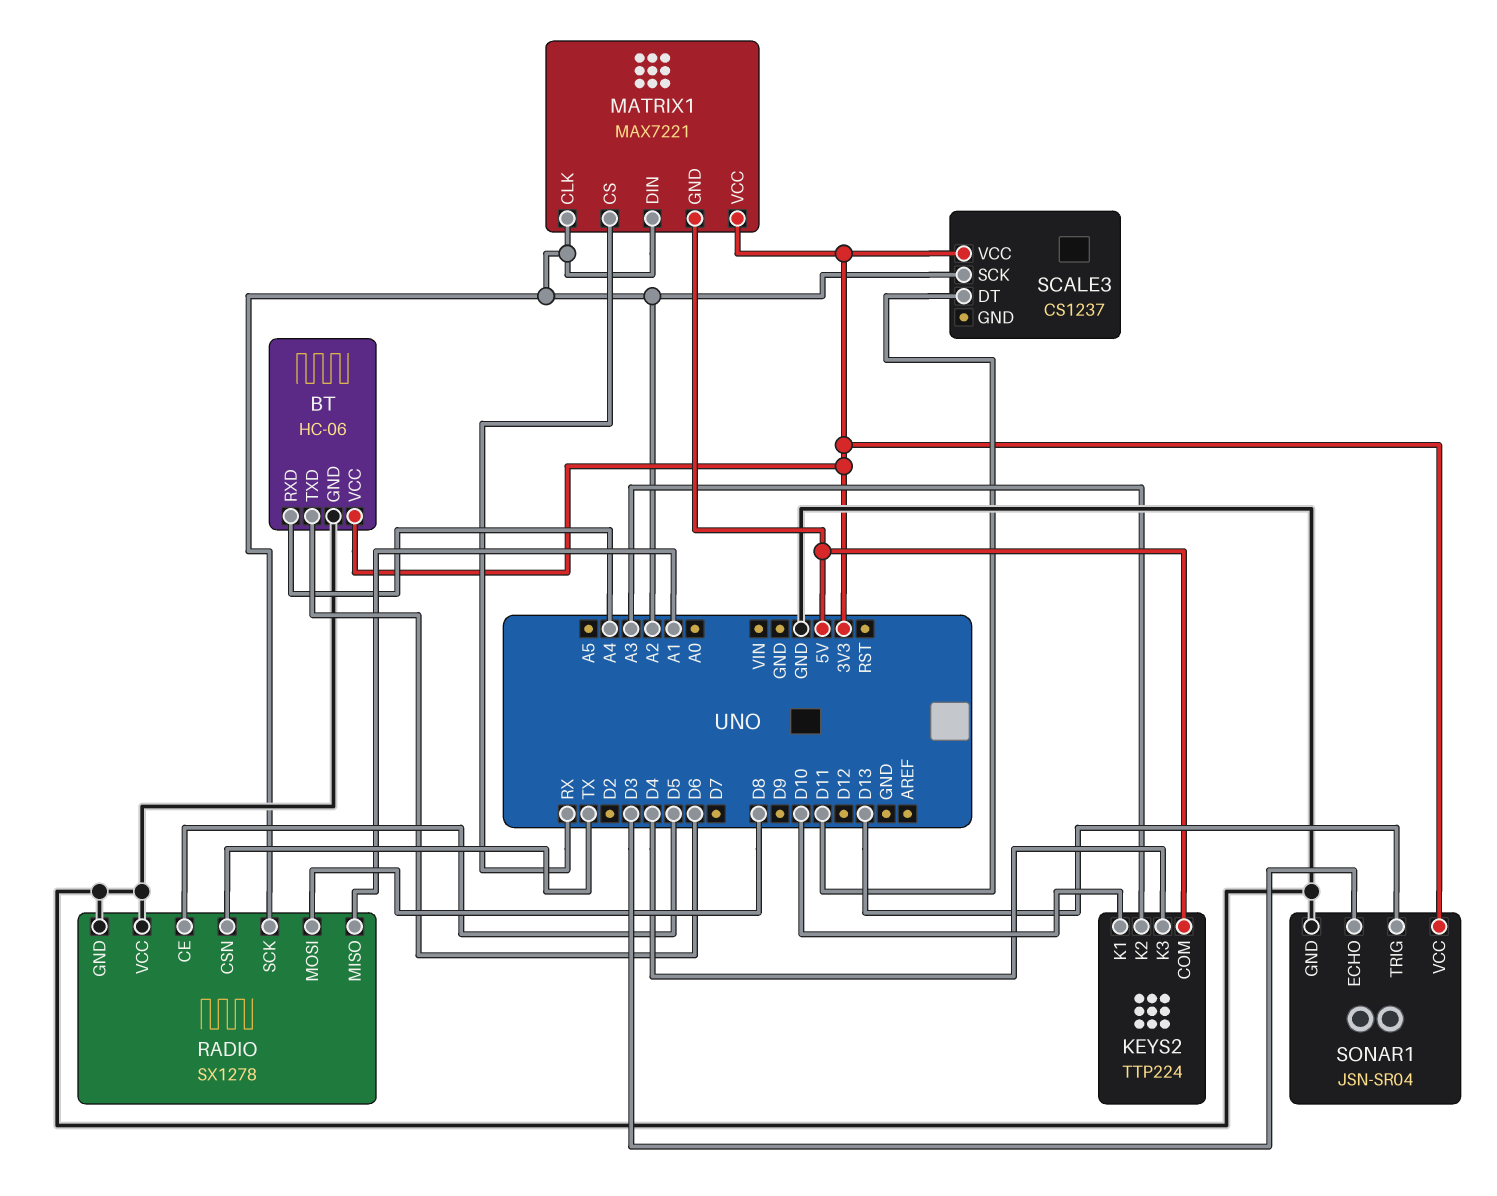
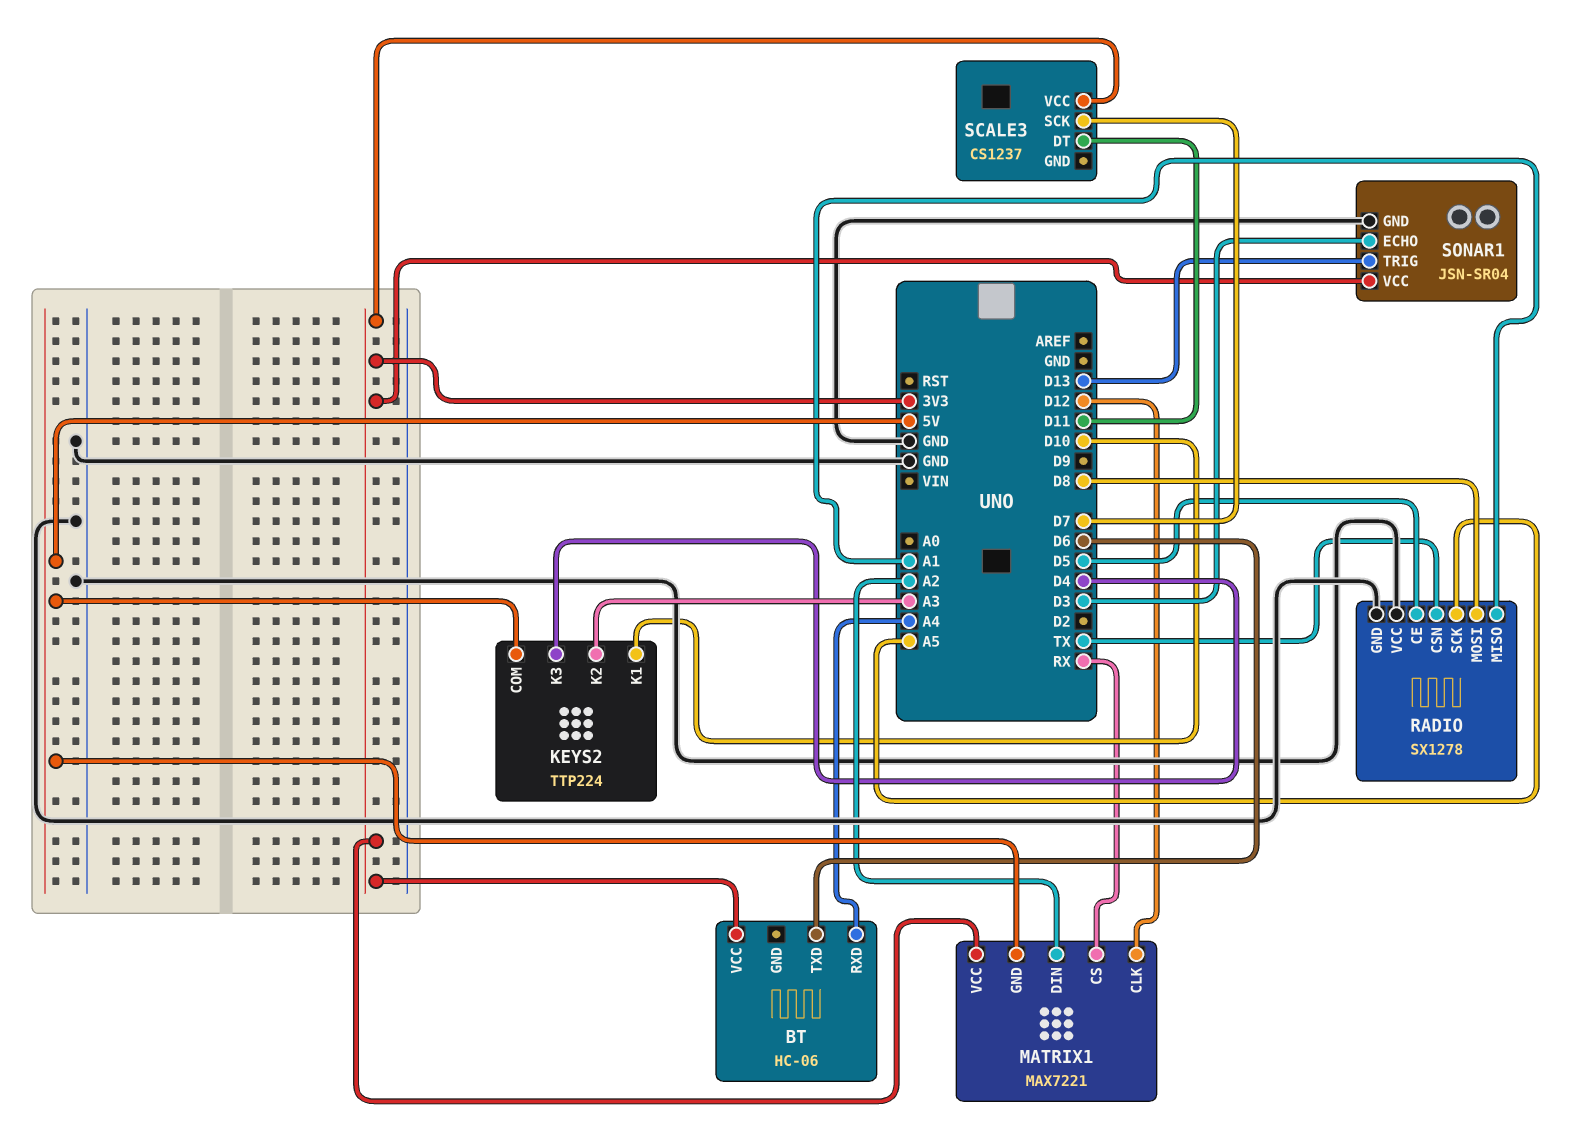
BT pin GND: GND -> none
MATRIX1 pin CLK: A2 -> D12
RADIO pin SCK: A2 -> A5
SCALE3 pin SCK: A2 -> D7

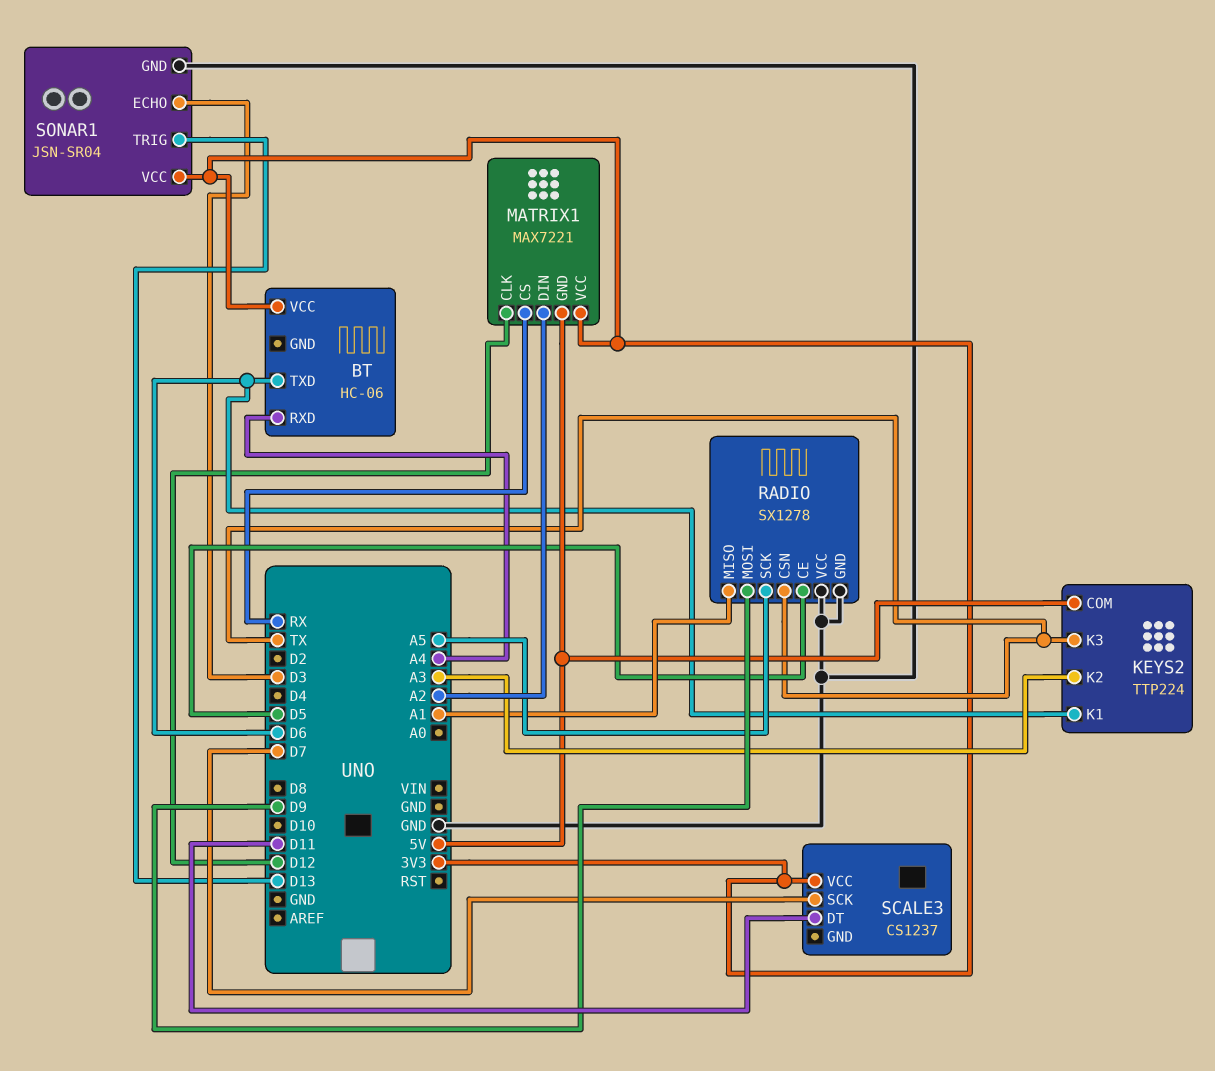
KEYS2 pin K1: D10 -> D6
KEYS2 pin K3: D4 -> TX
RADIO pin MOSI: D8 -> D9

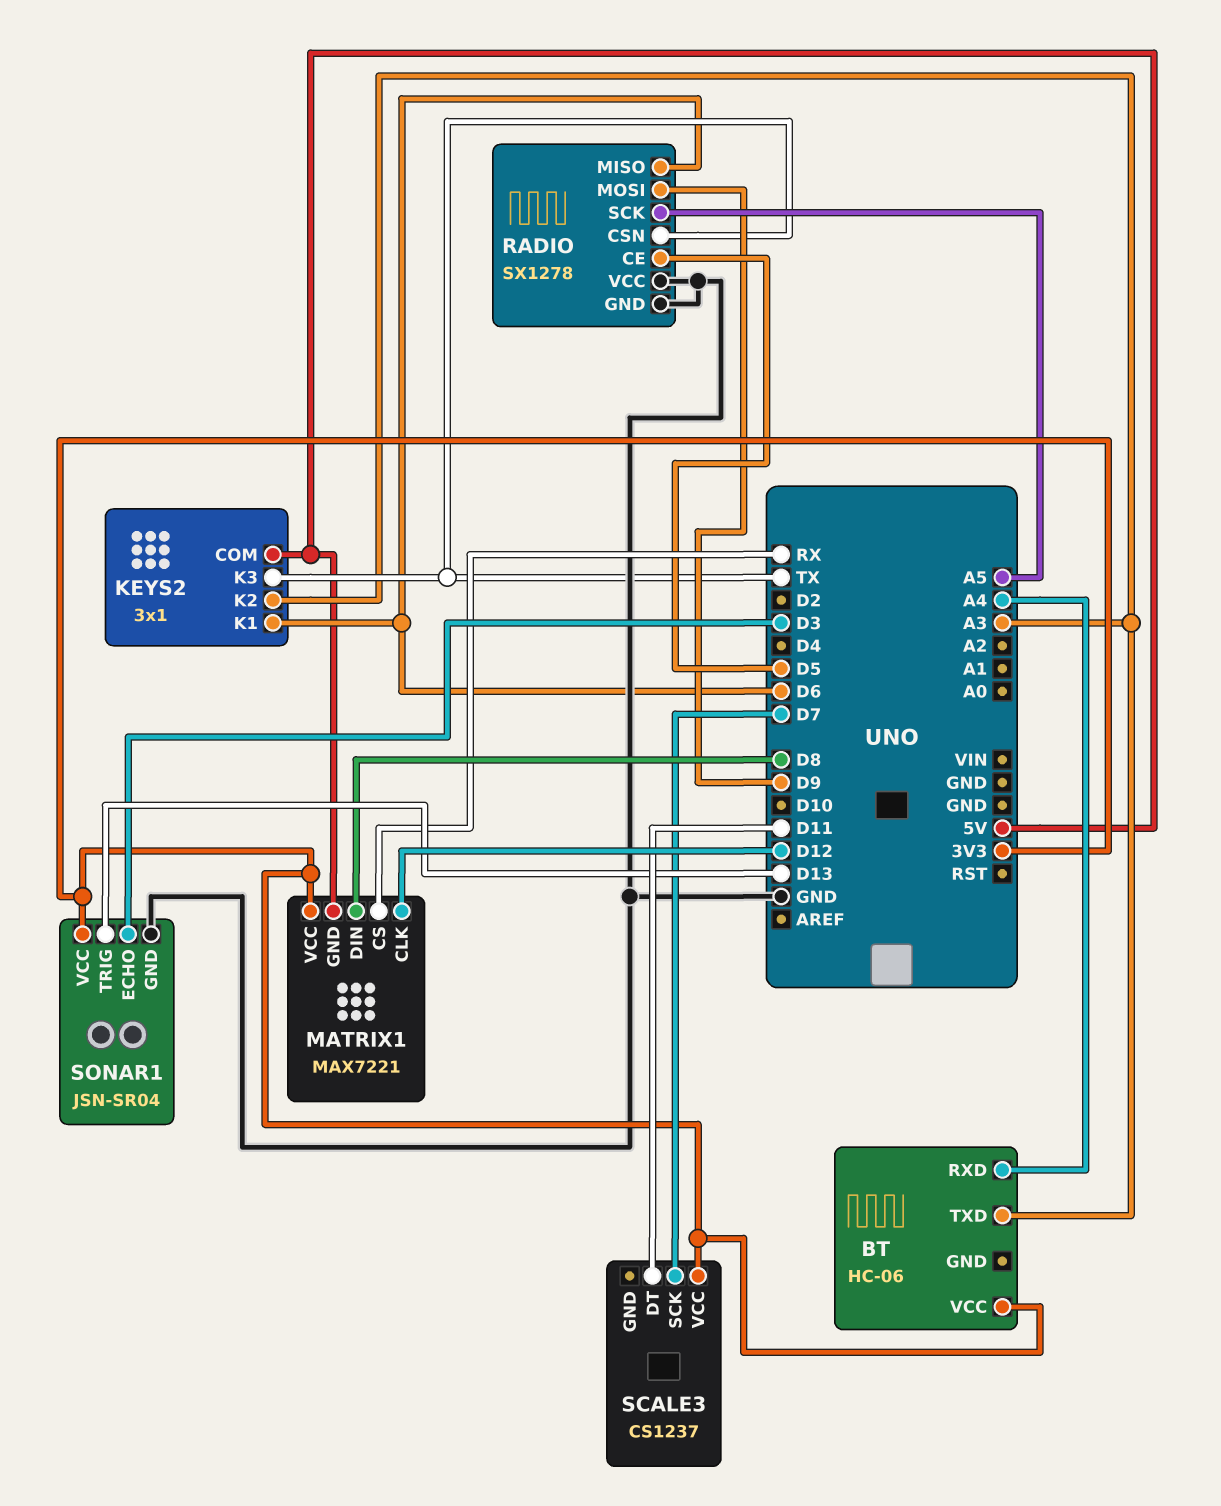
BT pin TXD: D6 -> A3
KEYS2: TTP224 -> 3x1
MATRIX1 pin DIN: A2 -> D8
RADIO pin MISO: A1 -> D6

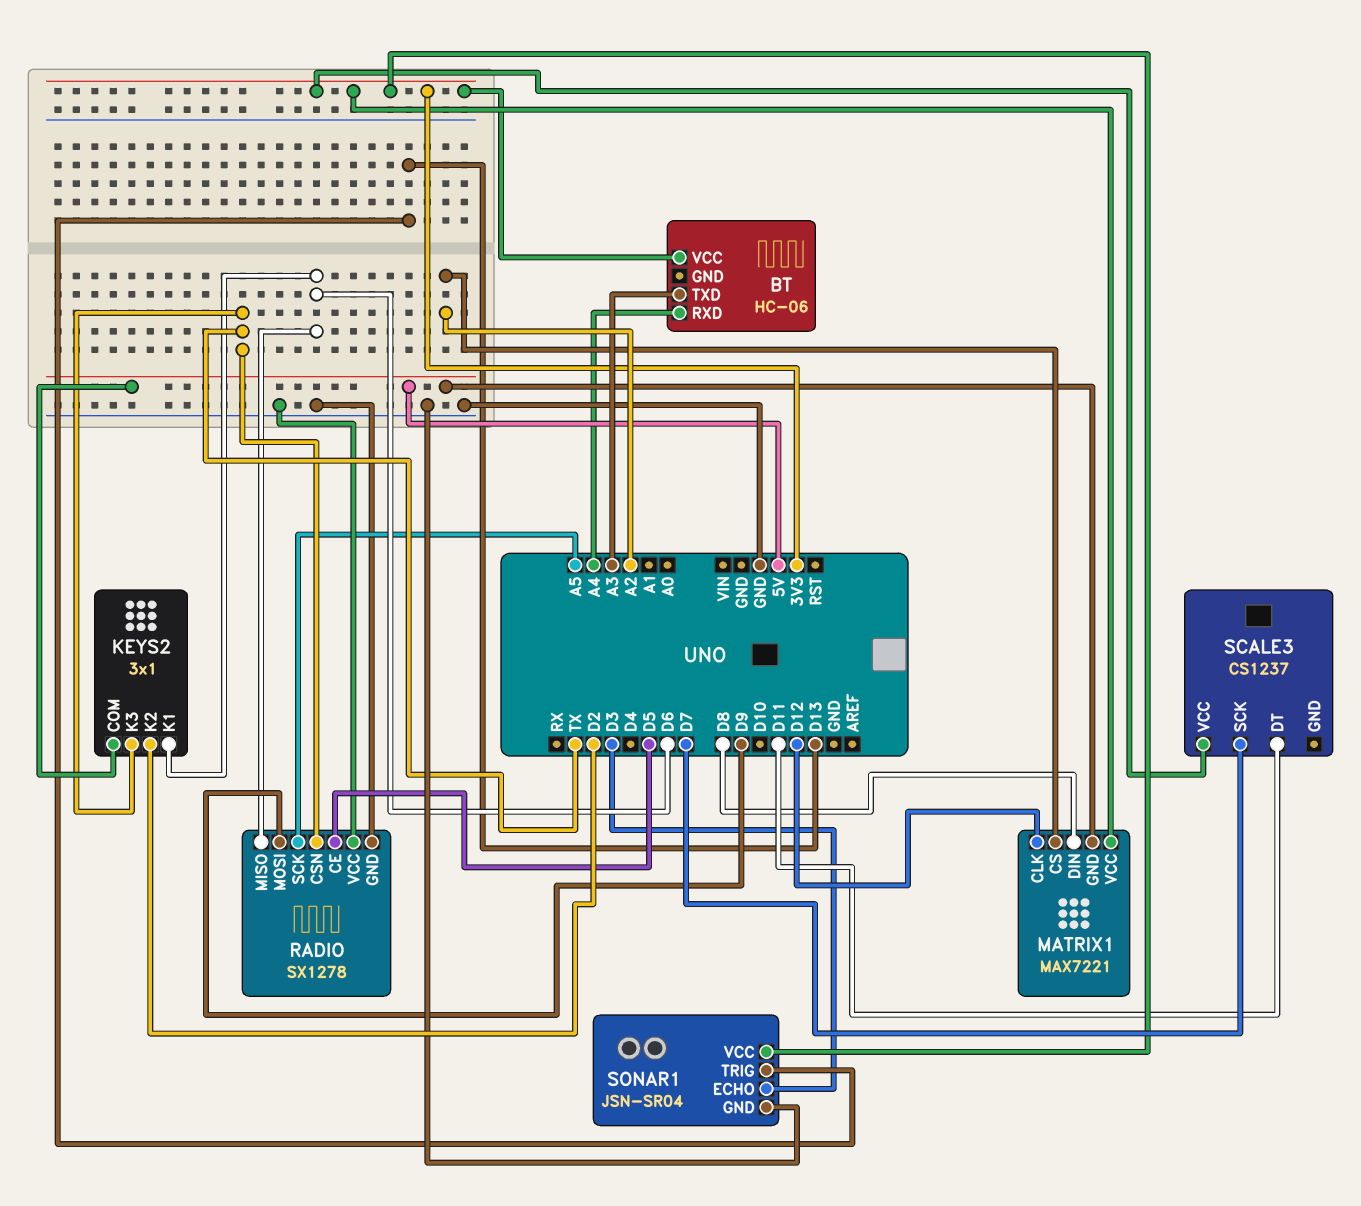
KEYS2 pin K2: A3 -> D2
MATRIX1 pin CS: RX -> A2

